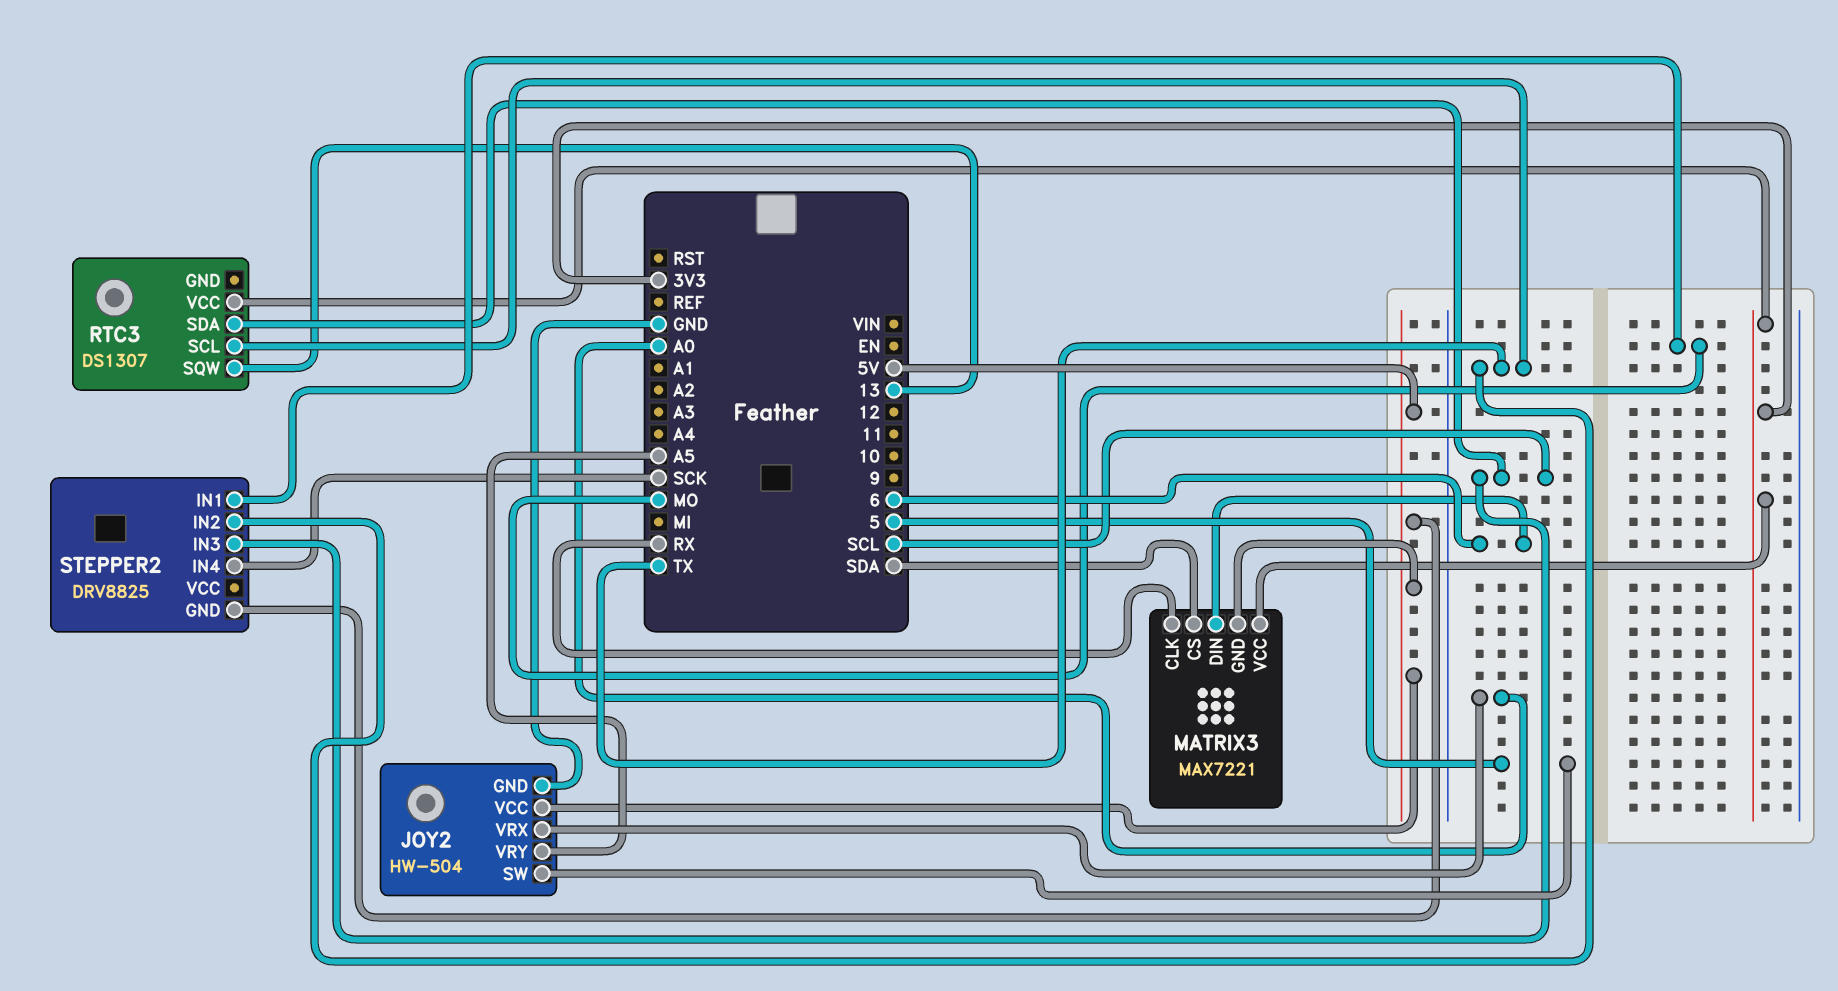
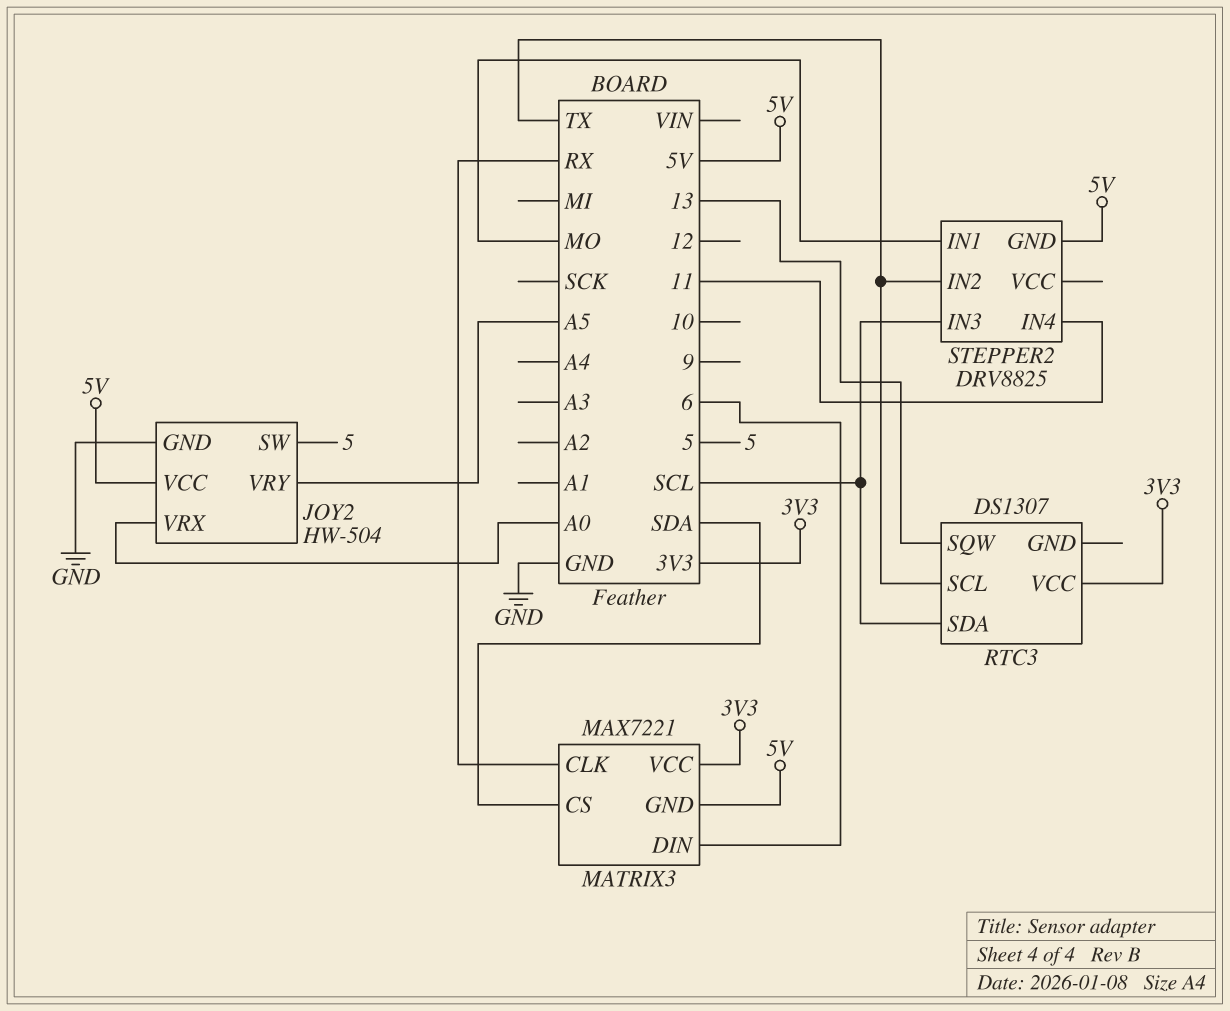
STEPPER2 pin IN4: SCK -> 11

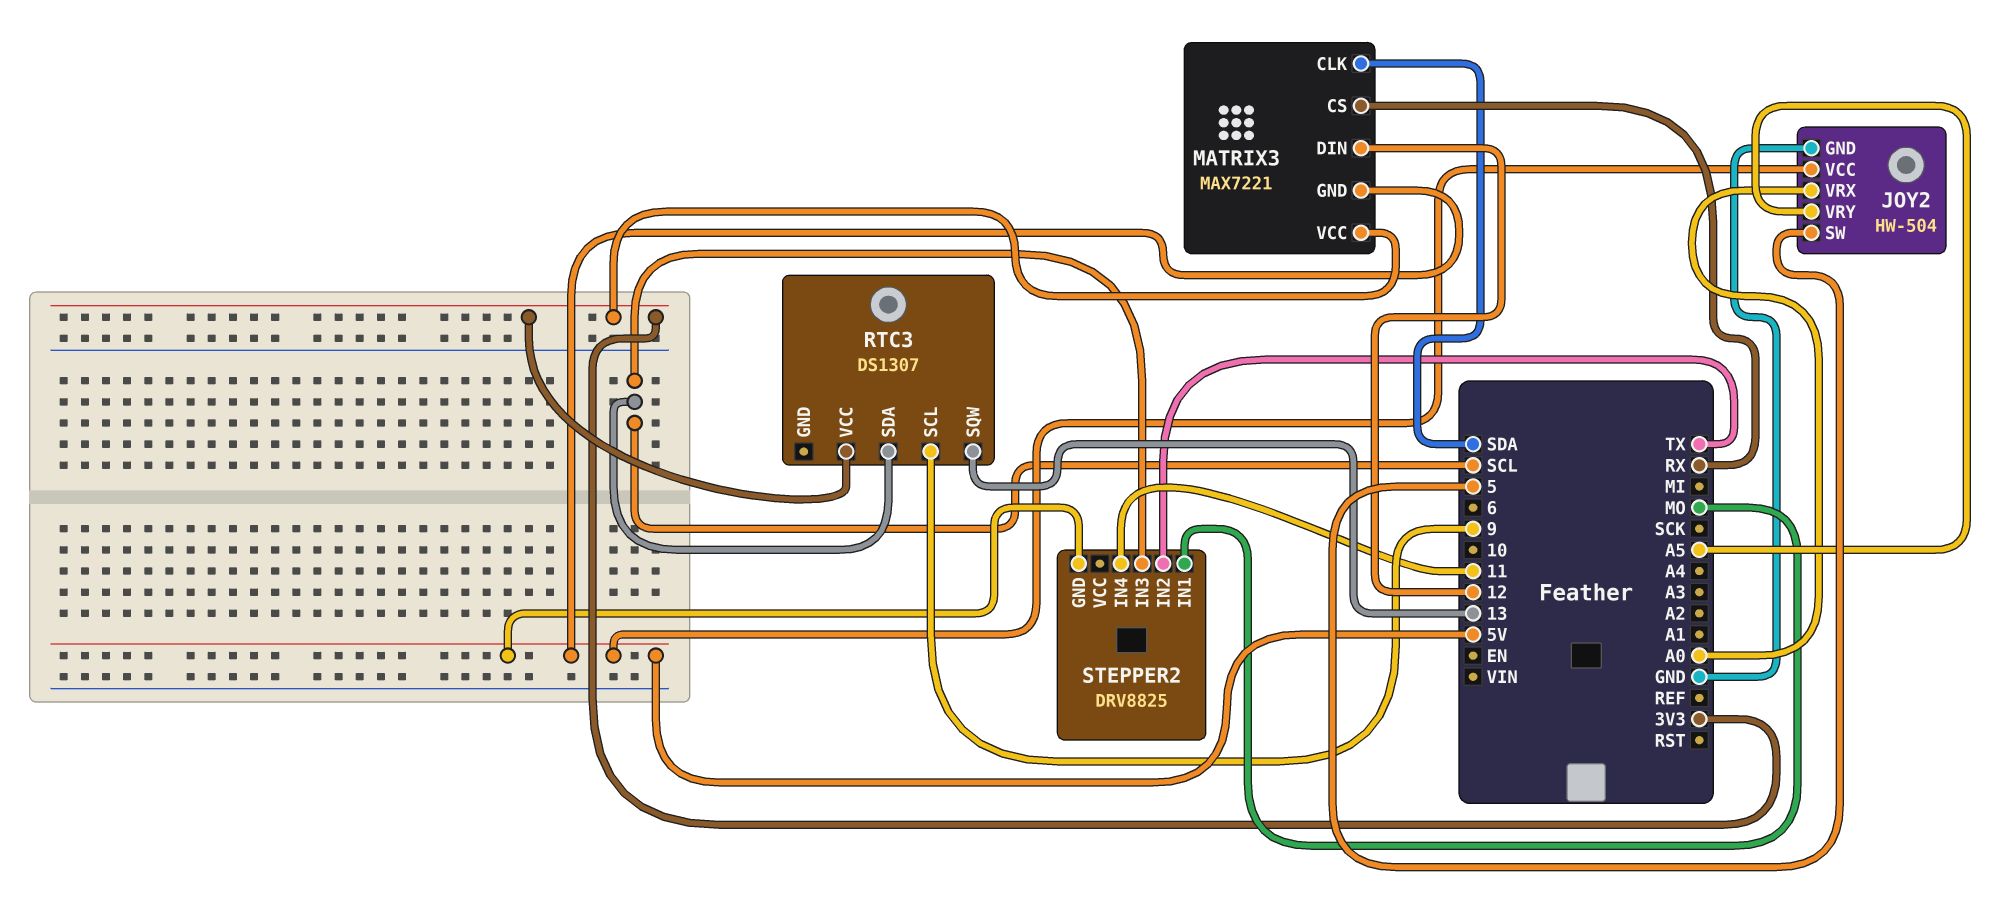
MATRIX3 pin CLK: RX -> SDA
MATRIX3 pin CS: SDA -> RX
MATRIX3 pin DIN: 6 -> 12
RTC3 pin SCL: TX -> 9

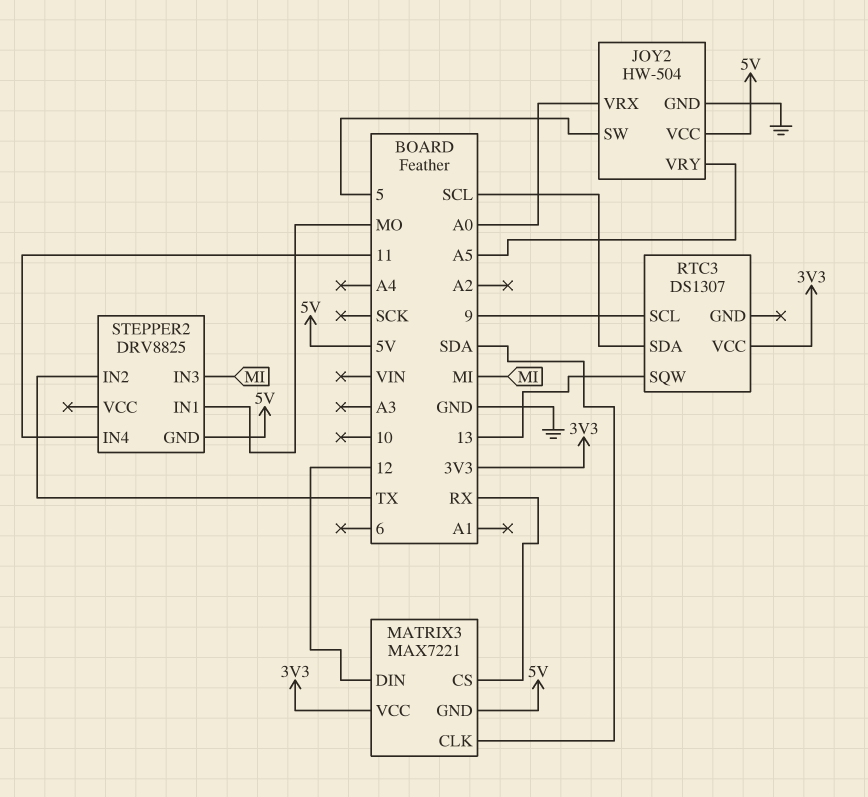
STEPPER2 pin IN3: SCL -> MI

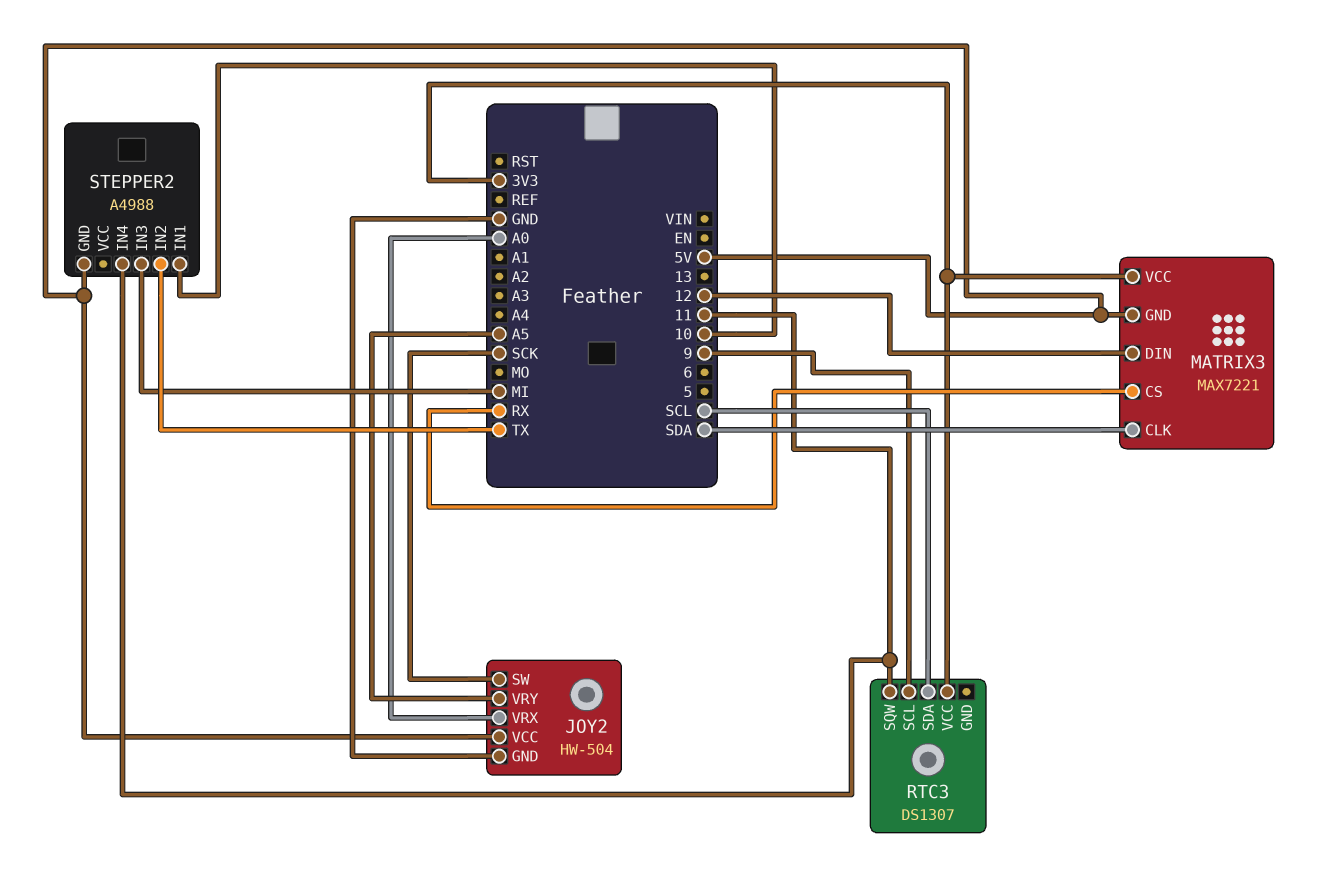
JOY2 pin SW: 5 -> SCK
RTC3 pin SQW: 13 -> 11
STEPPER2: DRV8825 -> A4988
STEPPER2 pin IN1: MO -> 10

